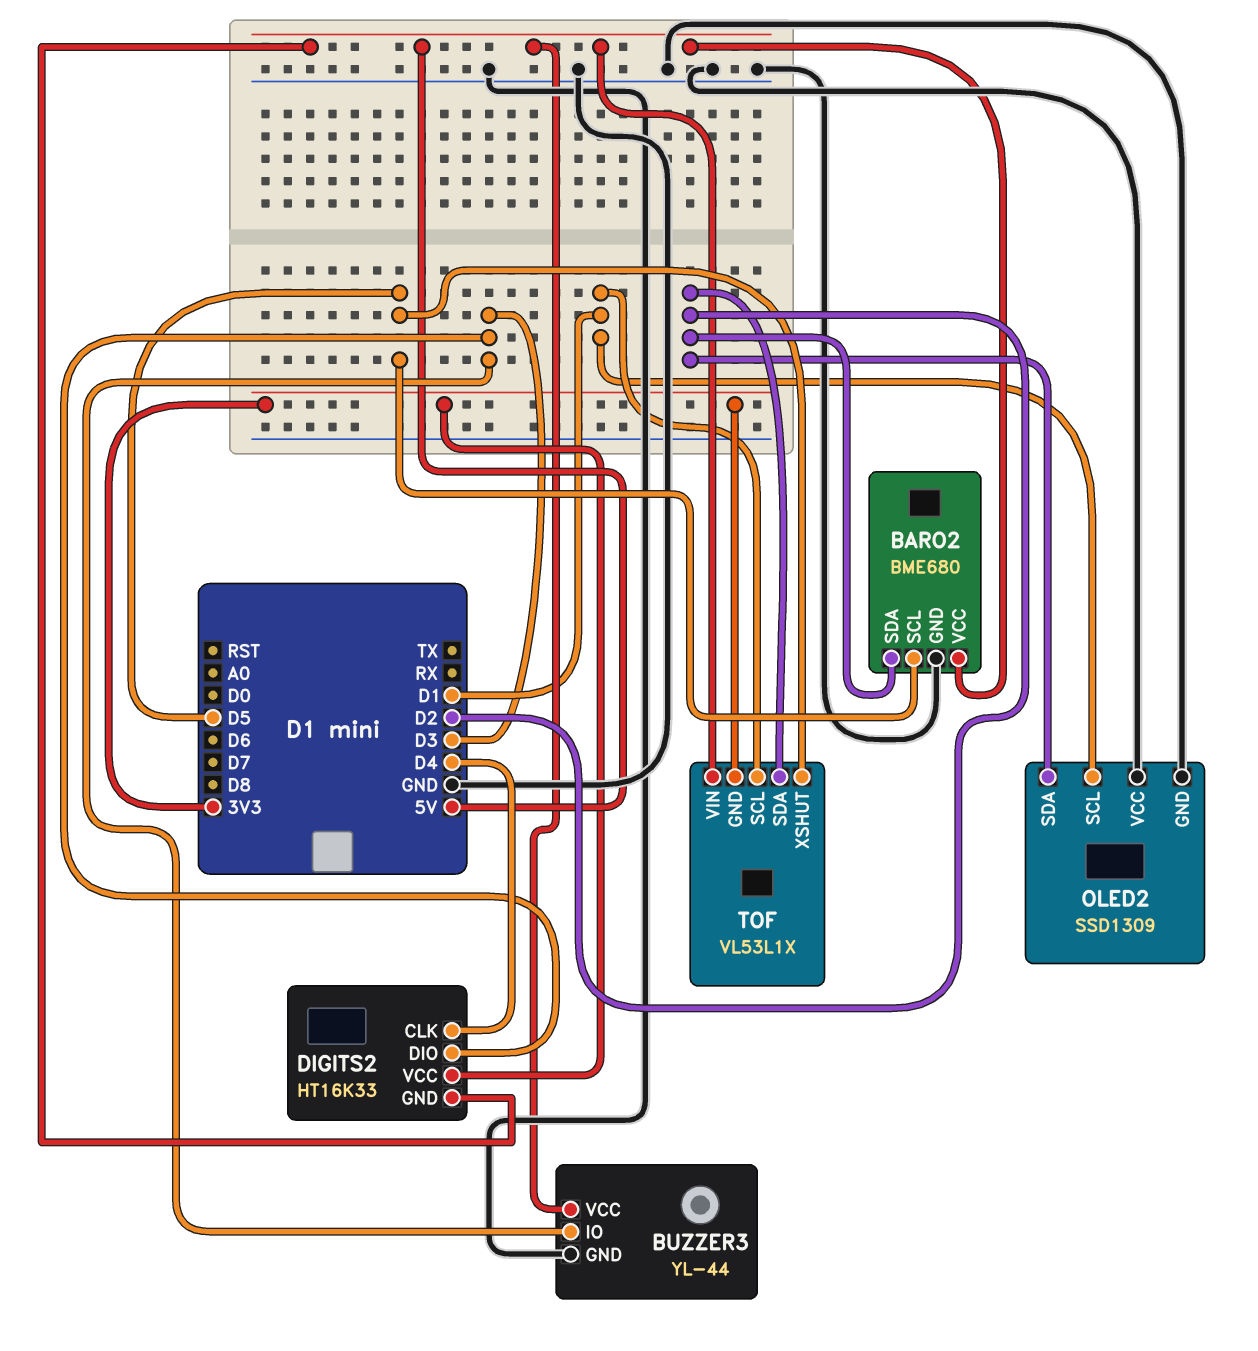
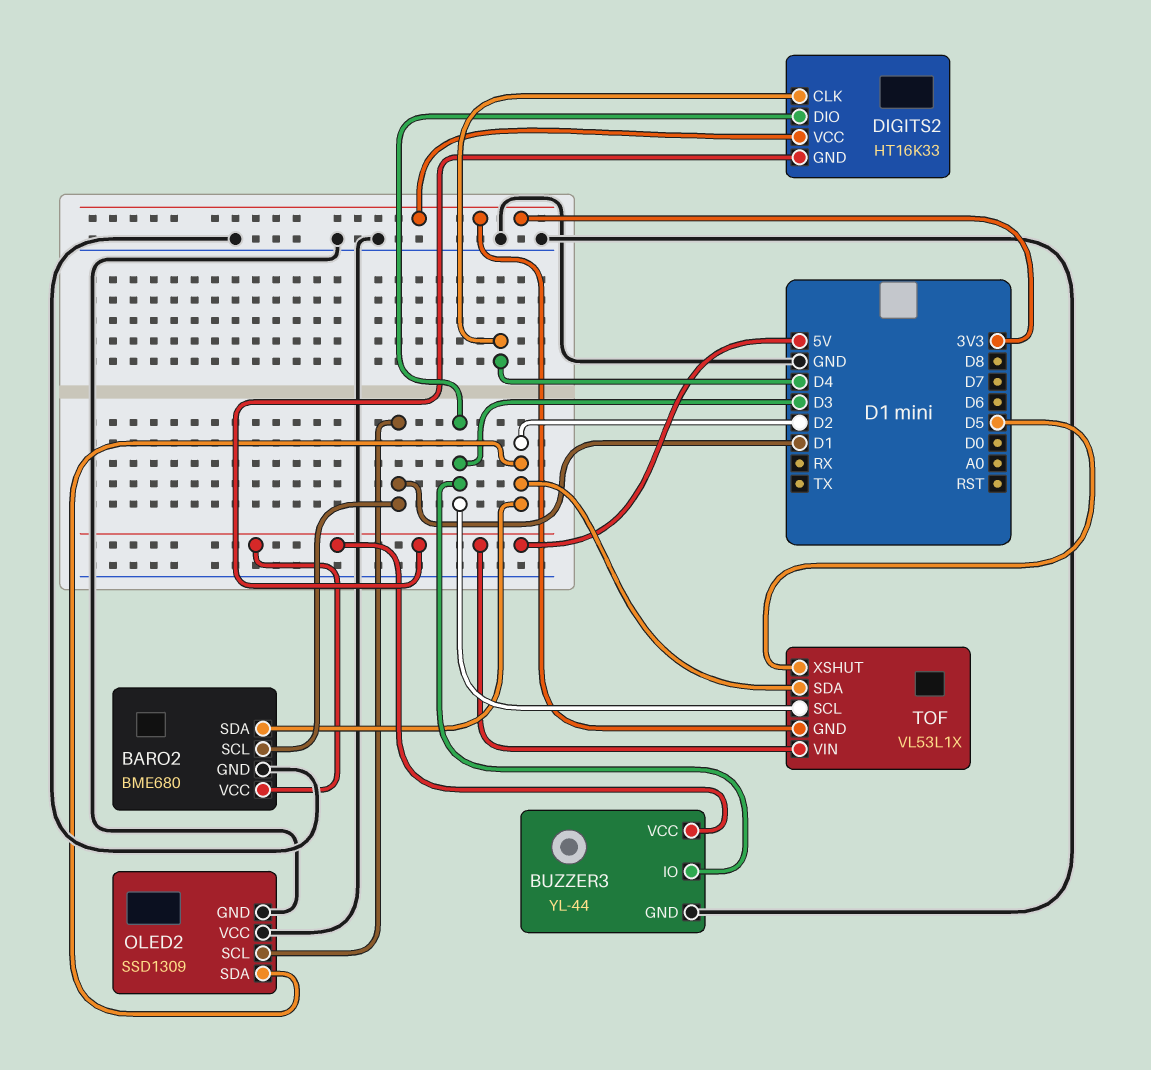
BARO2 pin SCL: D5 -> D1
TOF pin SCL: D1 -> D3

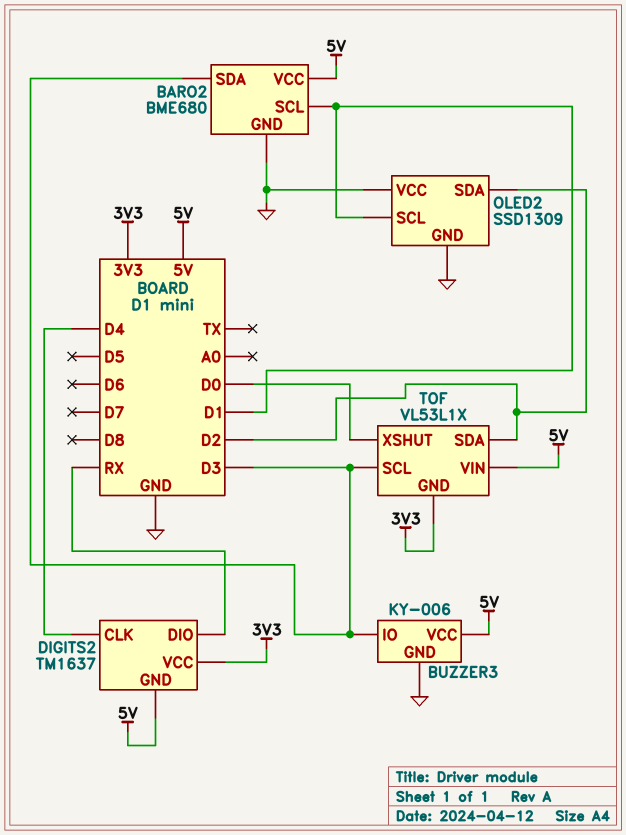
BARO2 pin SDA: D2 -> D3
BUZZER3: YL-44 -> KY-006
DIGITS2: HT16K33 -> TM1637
DIGITS2 pin DIO: D3 -> RX
TOF pin XSHUT: D5 -> D0

